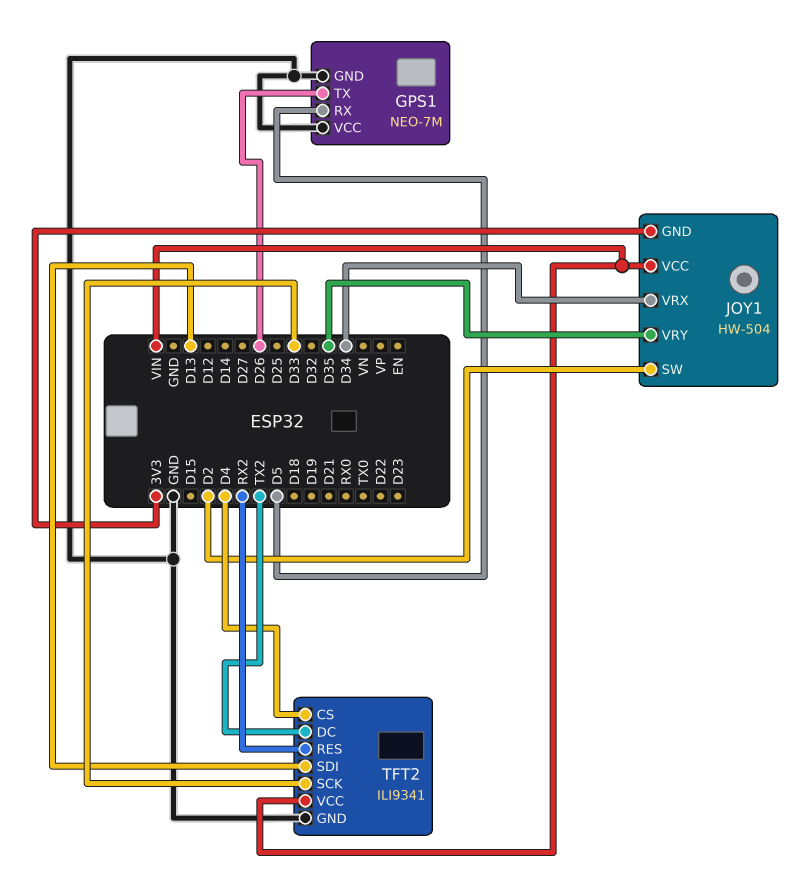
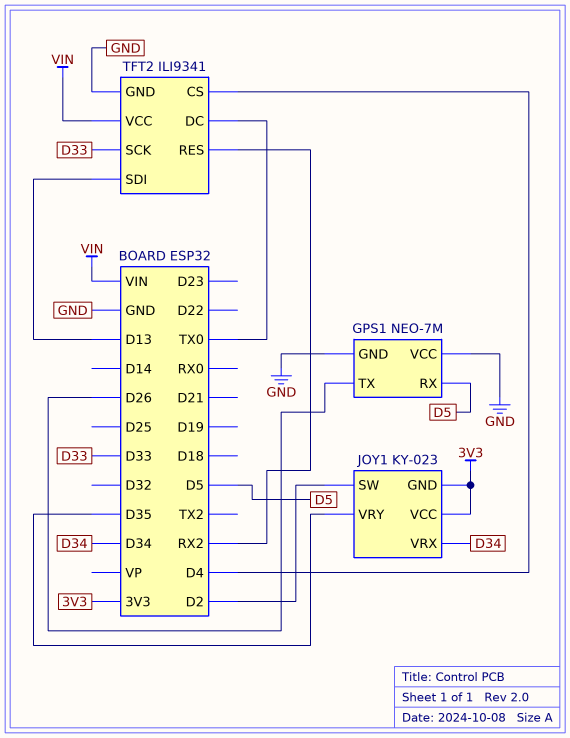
JOY1: HW-504 -> KY-023
JOY1 pin VCC: VIN -> 3V3
TFT2 pin DC: TX2 -> TX0

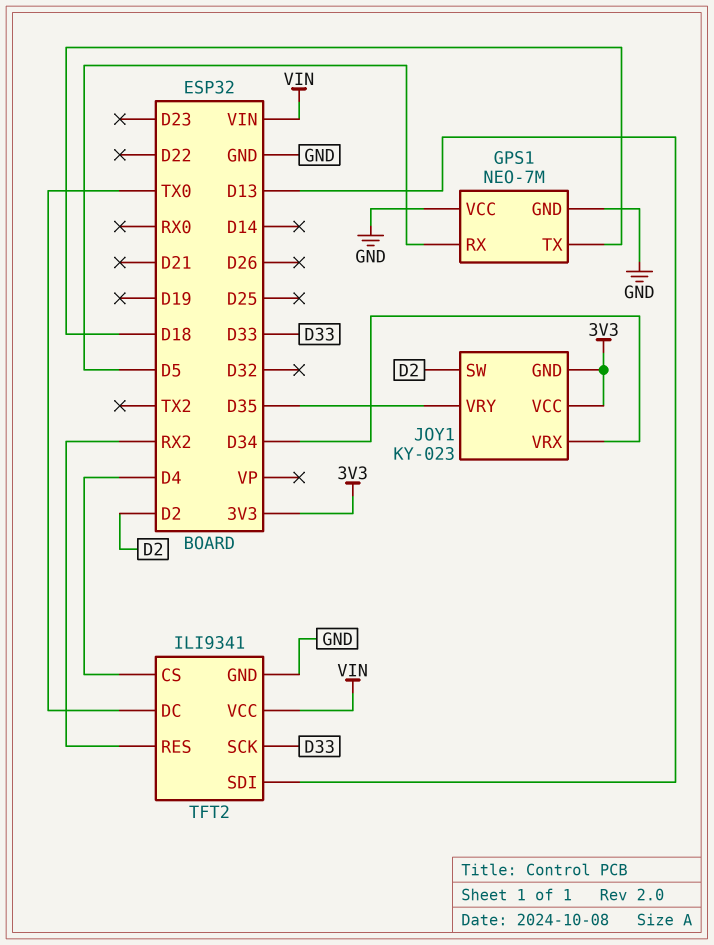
GPS1 pin TX: D26 -> D18

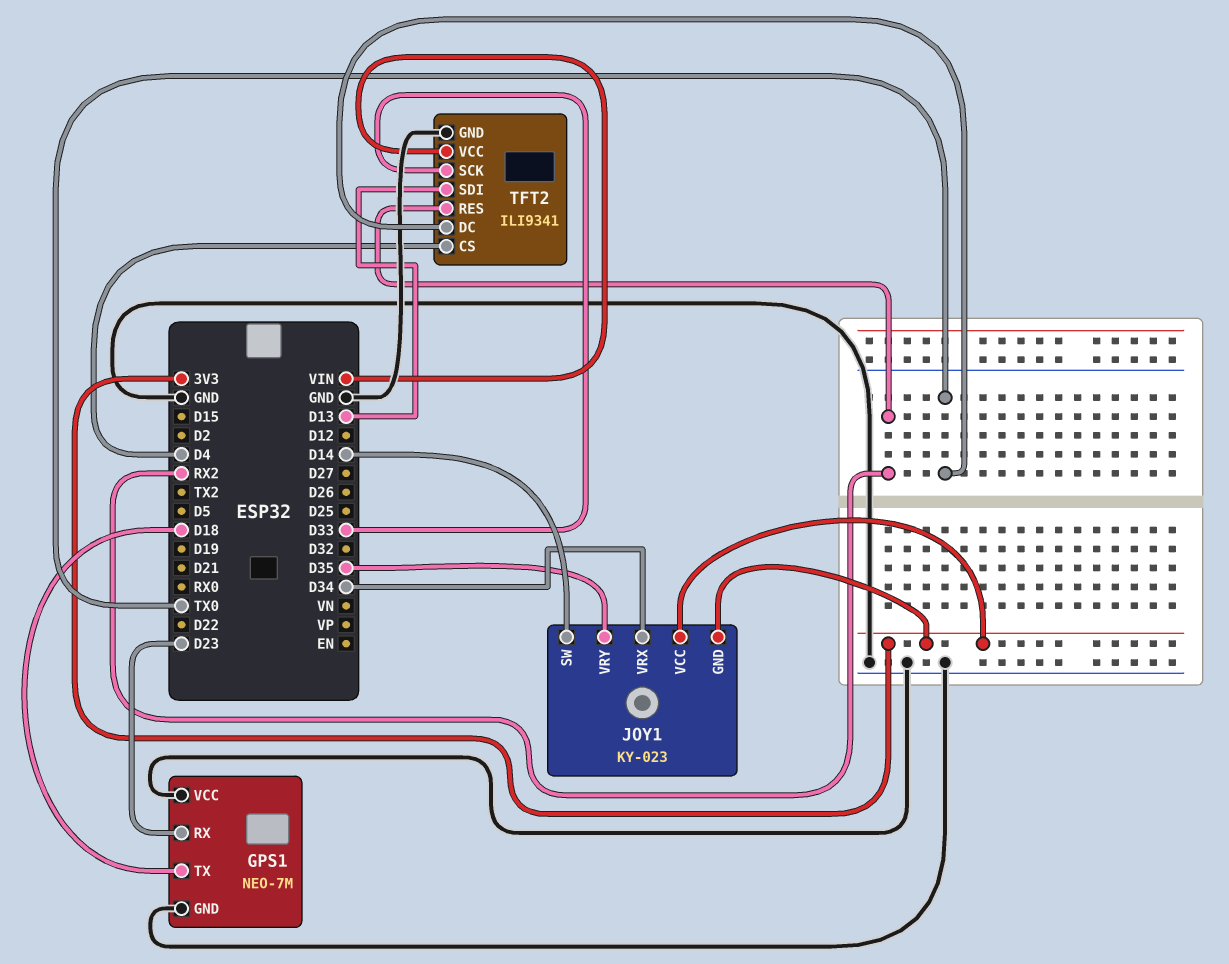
GPS1 pin RX: D5 -> D23
JOY1 pin SW: D2 -> D14

